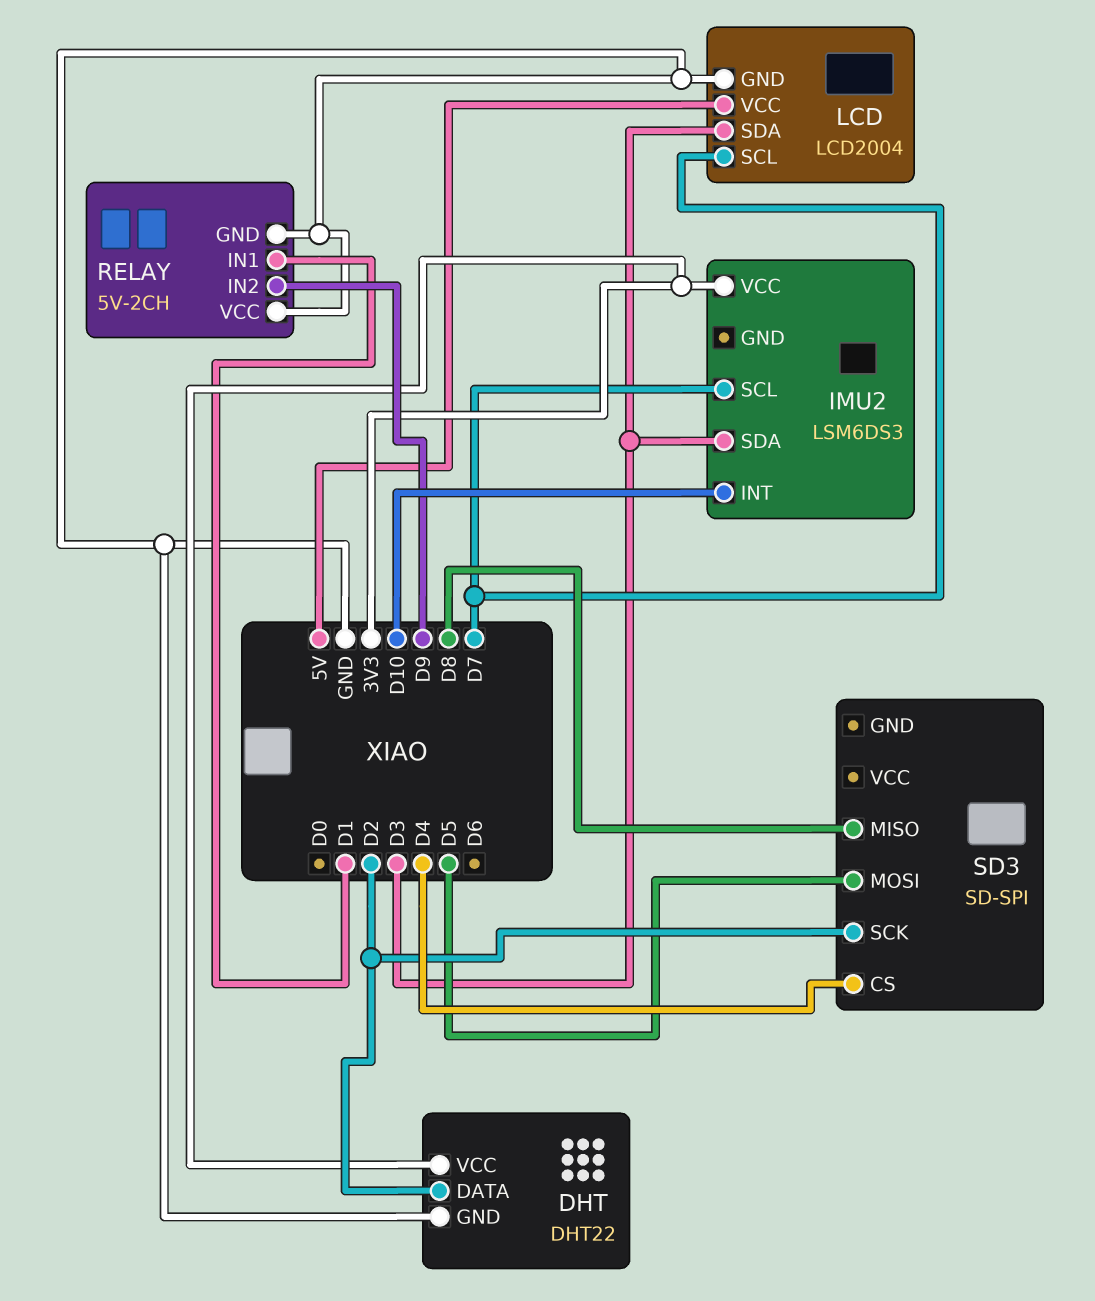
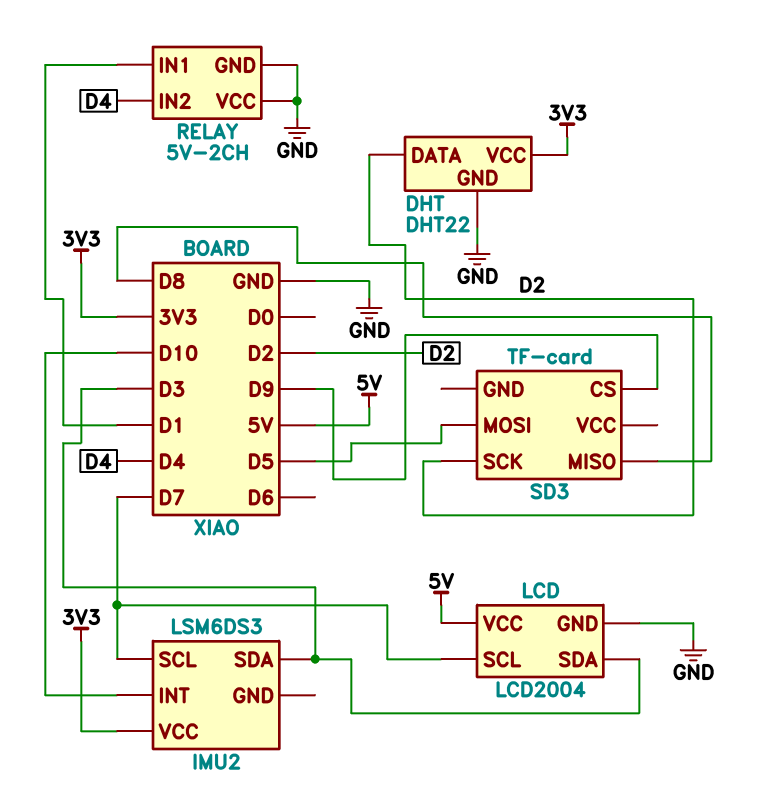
RELAY pin IN2: D9 -> D4
SD3: SD-SPI -> TF-card
SD3 pin CS: D4 -> D9

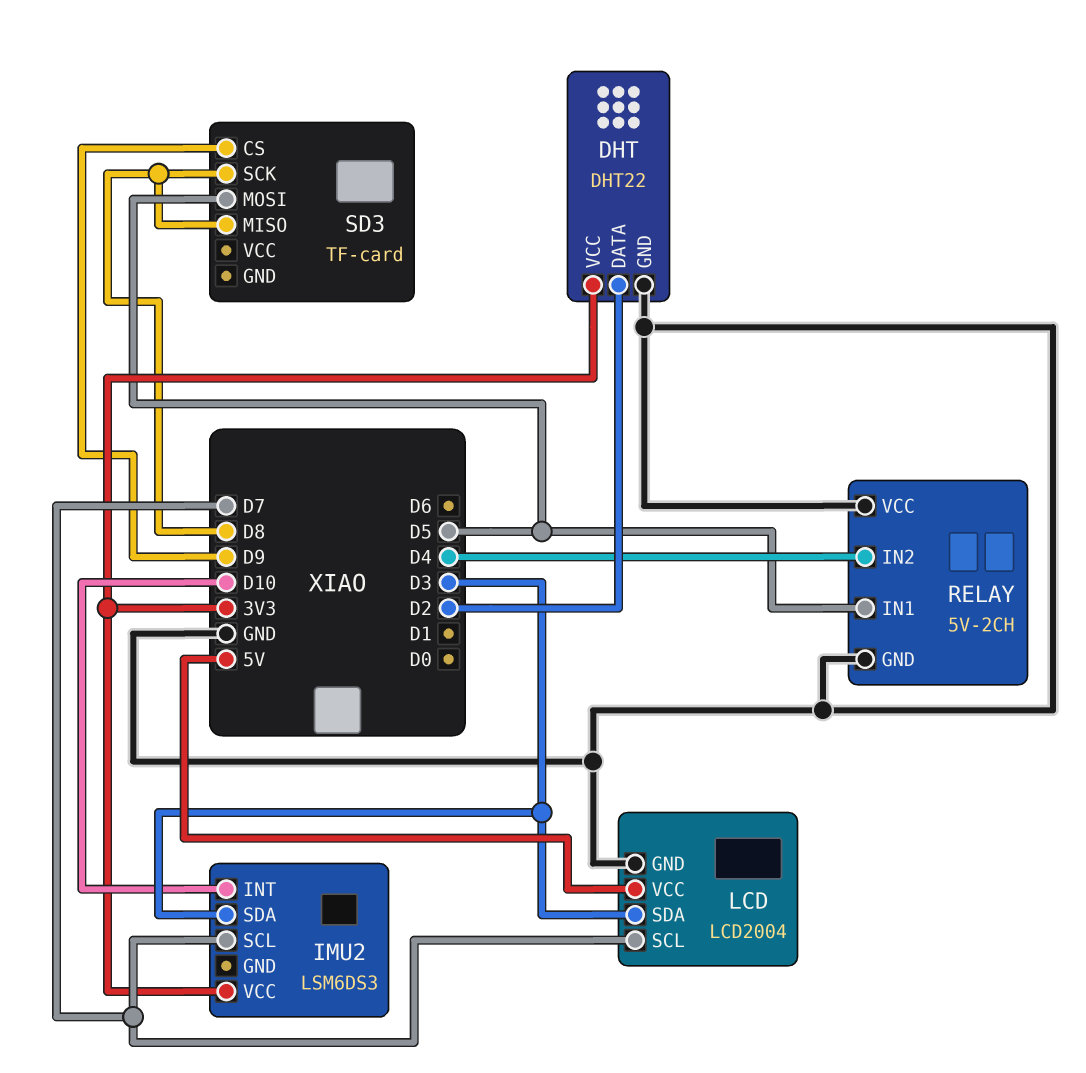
RELAY pin IN1: D1 -> D5
SD3 pin SCK: D2 -> D8

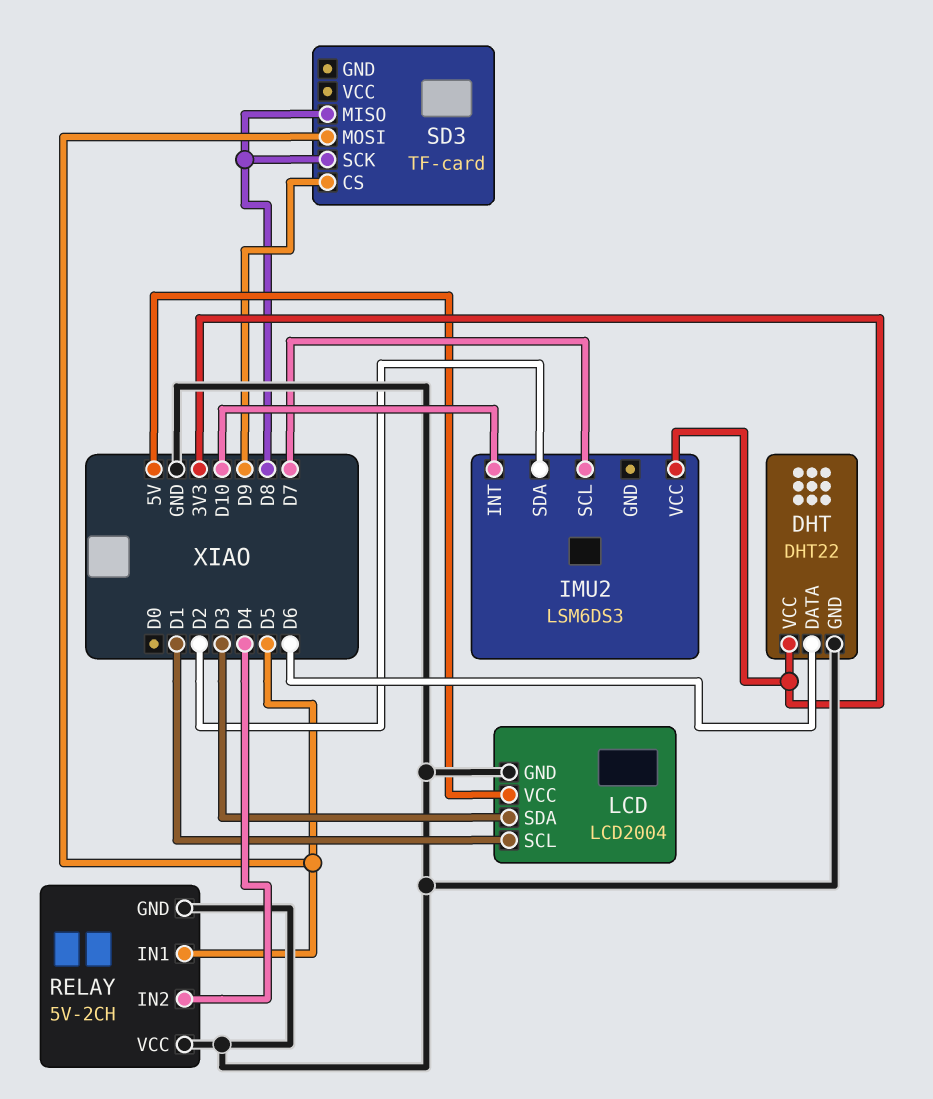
DHT pin DATA: D2 -> D6
IMU2 pin SDA: D3 -> D2
LCD pin SCL: D7 -> D1

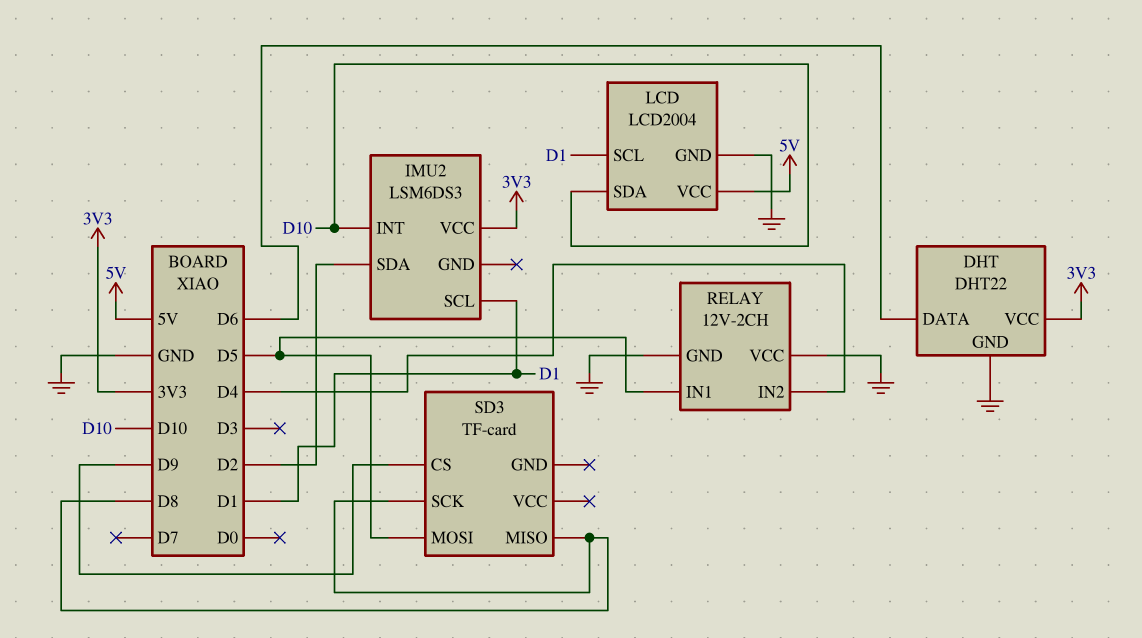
IMU2 pin SCL: D7 -> D1
LCD pin SDA: D3 -> D10
RELAY: 5V-2CH -> 12V-2CH

